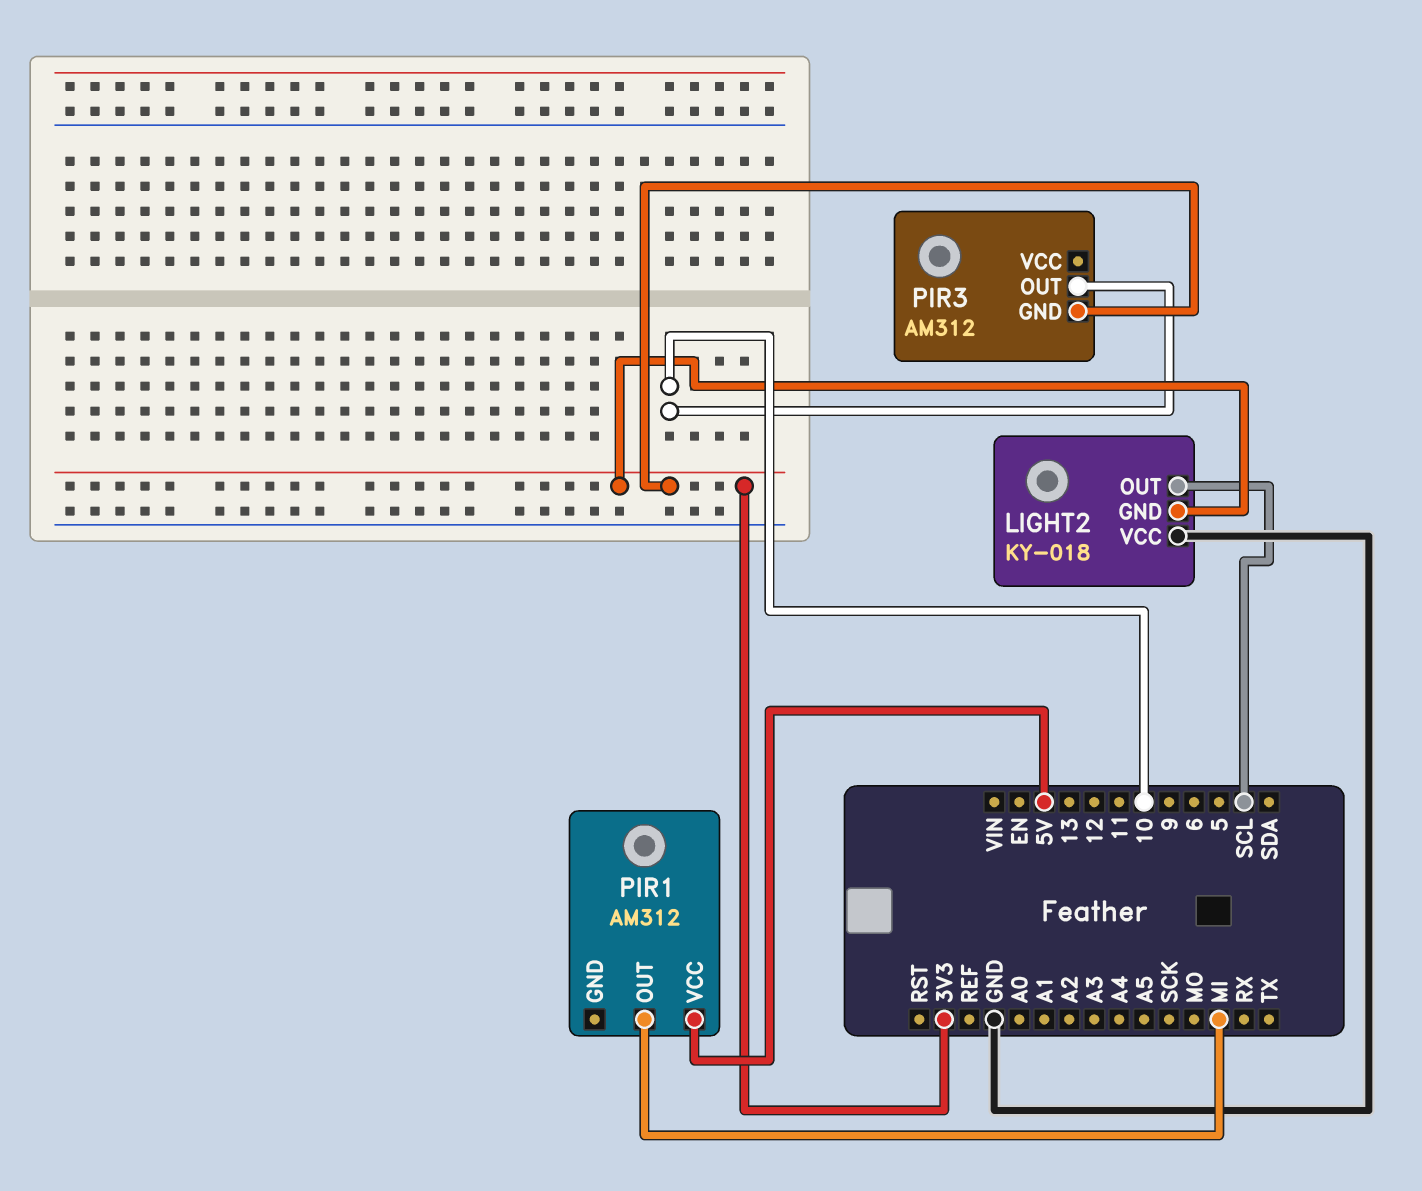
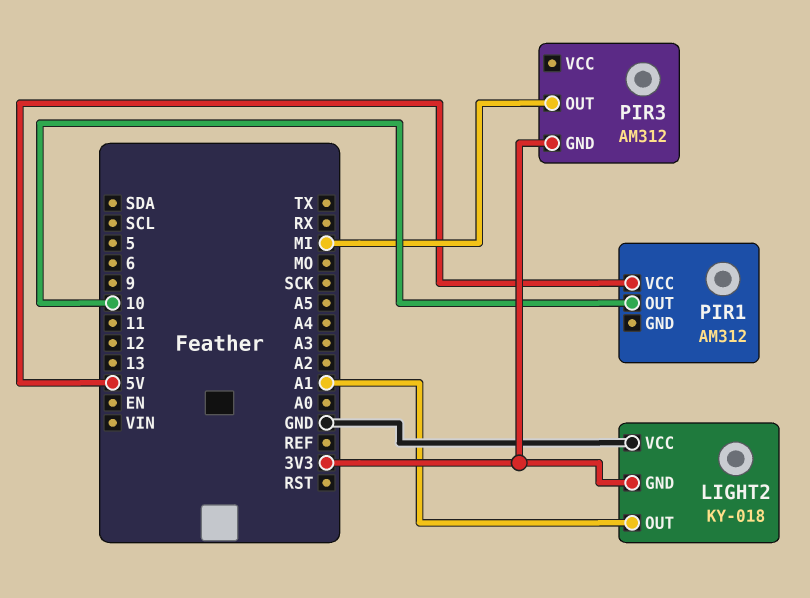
LIGHT2 pin OUT: SCL -> A1
PIR1 pin OUT: MI -> 10
PIR3 pin OUT: 10 -> MI

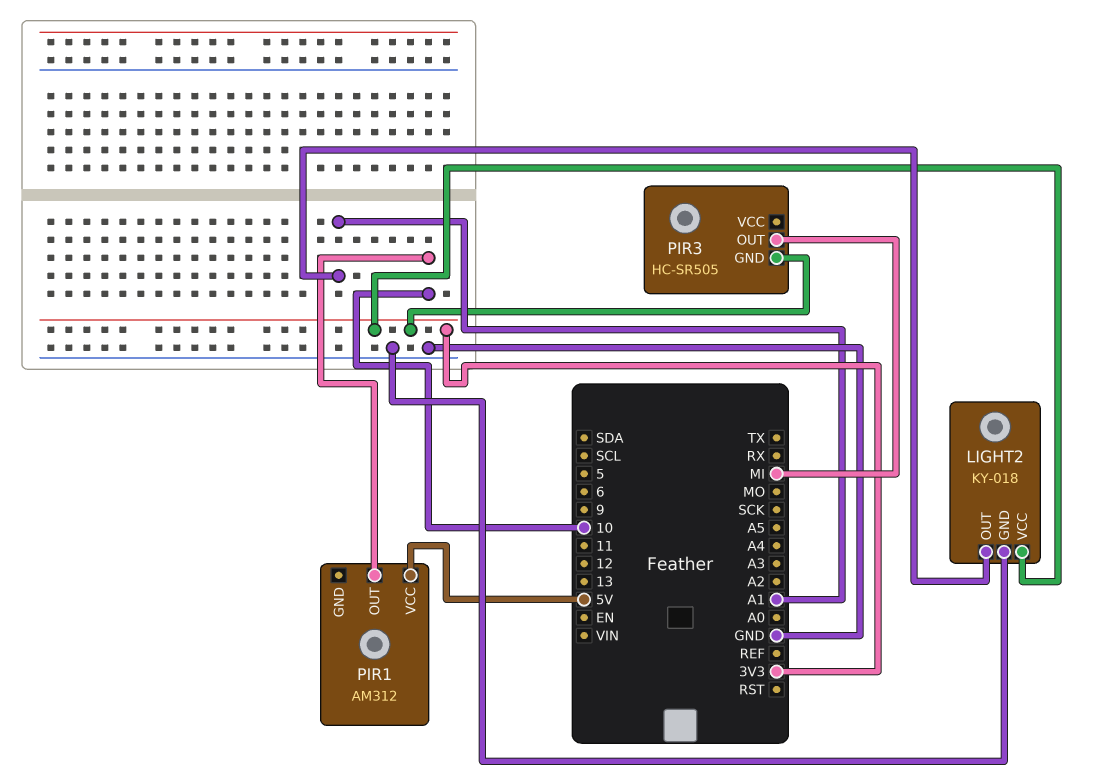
LIGHT2 pin GND: 3V3 -> GND
LIGHT2 pin VCC: GND -> 3V3
PIR3: AM312 -> HC-SR505

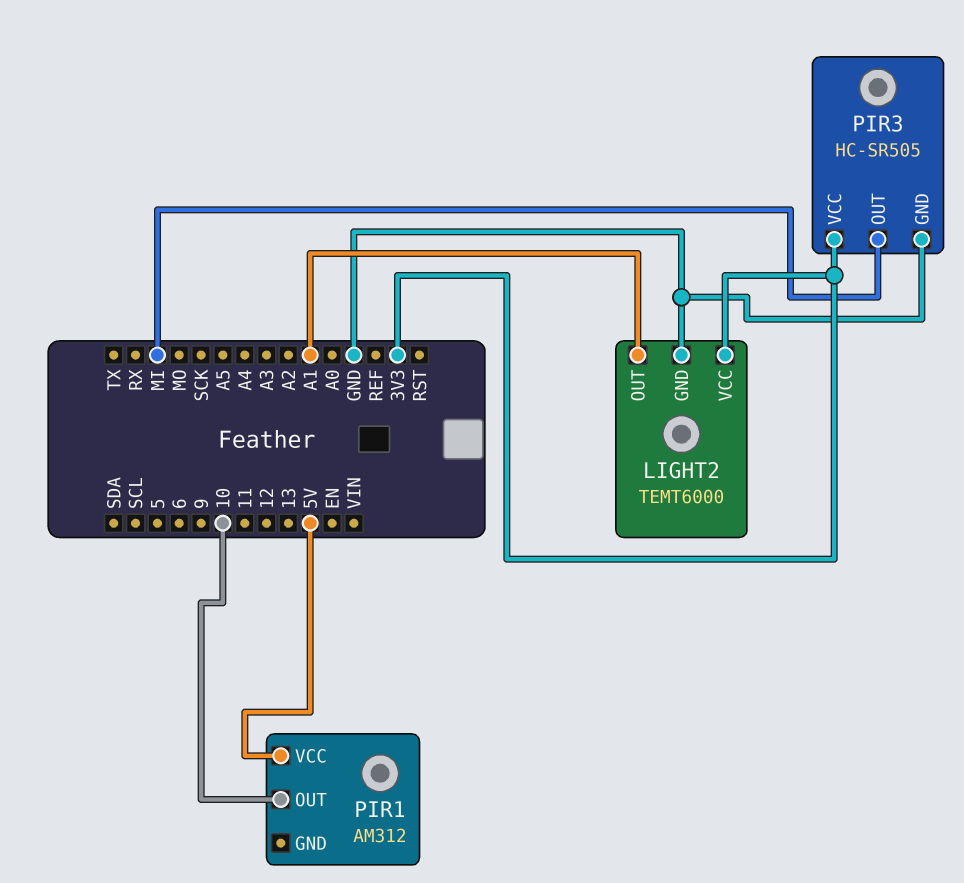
LIGHT2: KY-018 -> TEMT6000
PIR3 pin GND: 3V3 -> GND
PIR3 pin VCC: none -> 3V3

